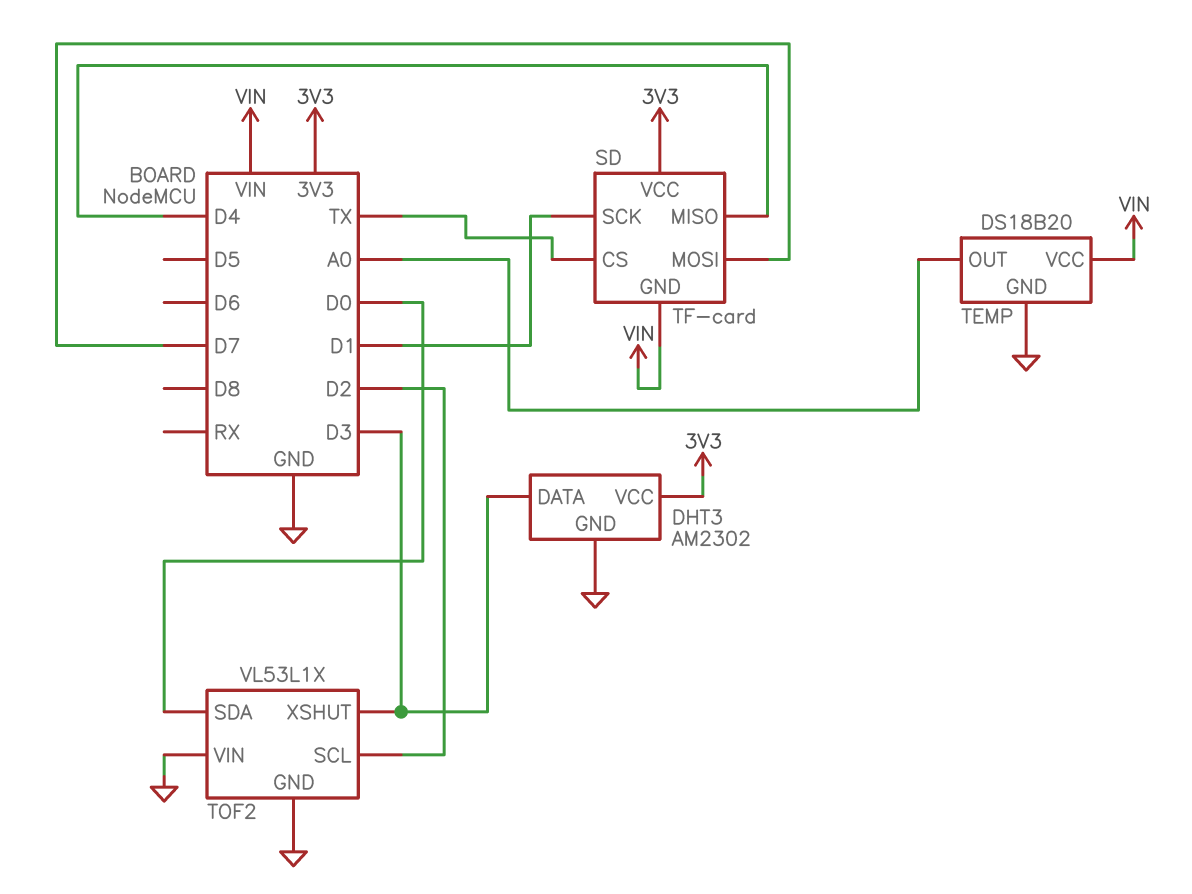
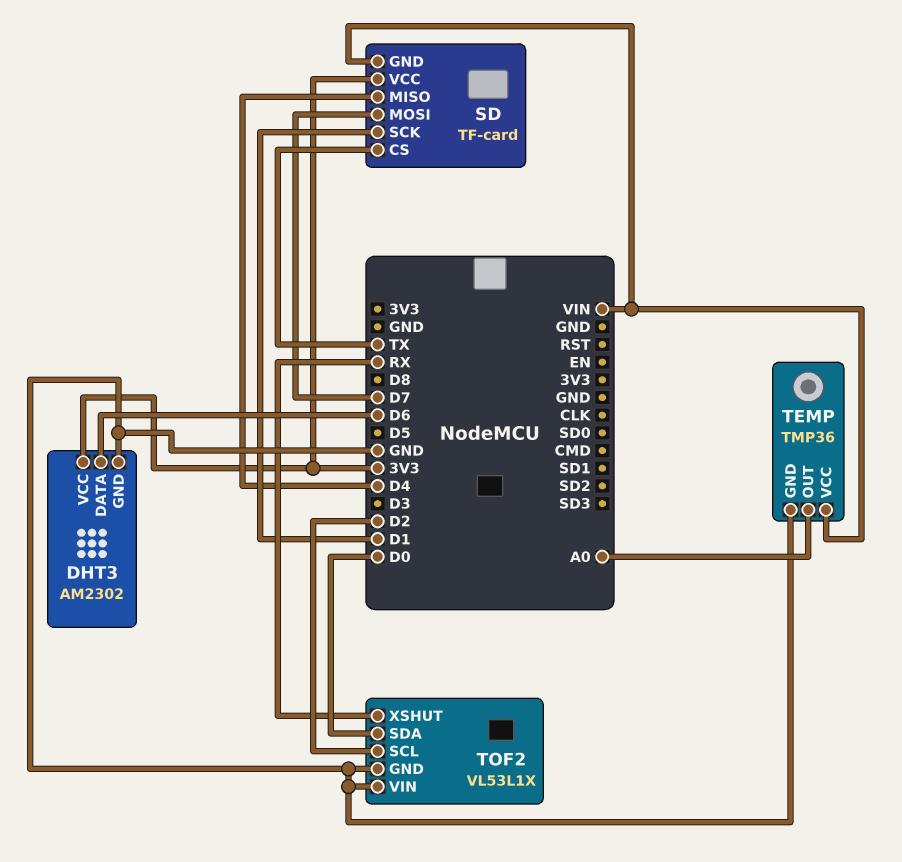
DHT3 pin DATA: D3 -> D6
TEMP: DS18B20 -> TMP36
TOF2 pin XSHUT: D3 -> RX

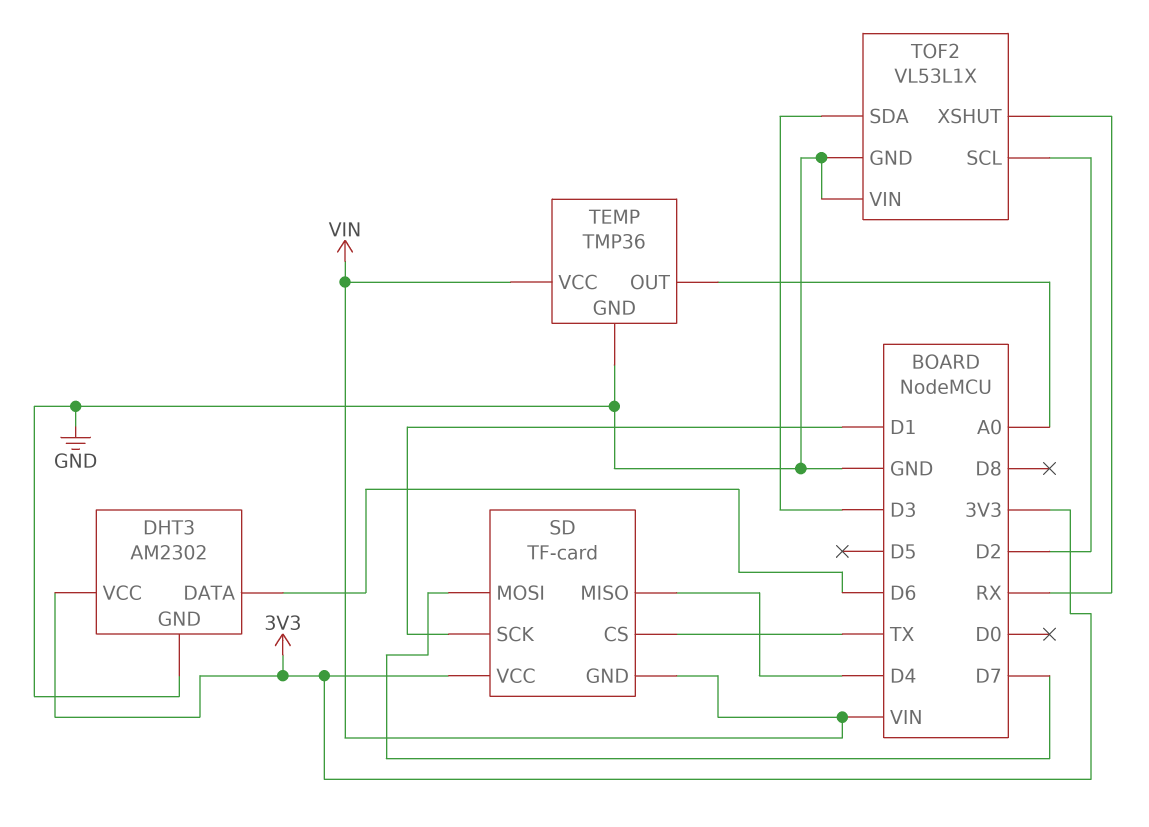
TOF2 pin SDA: D0 -> D3

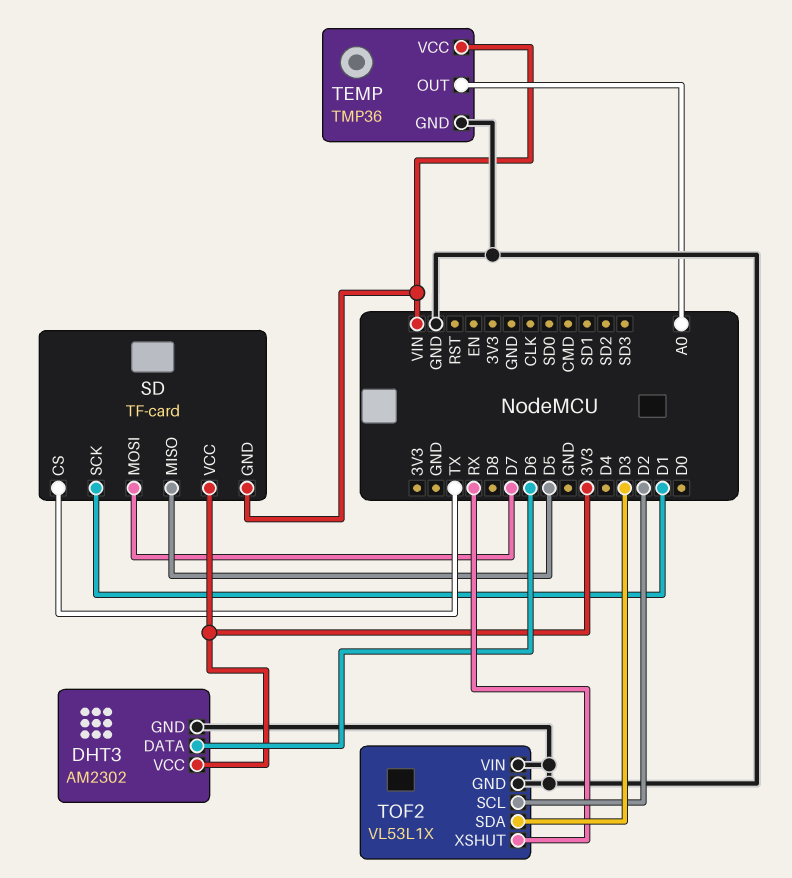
SD pin MISO: D4 -> D5

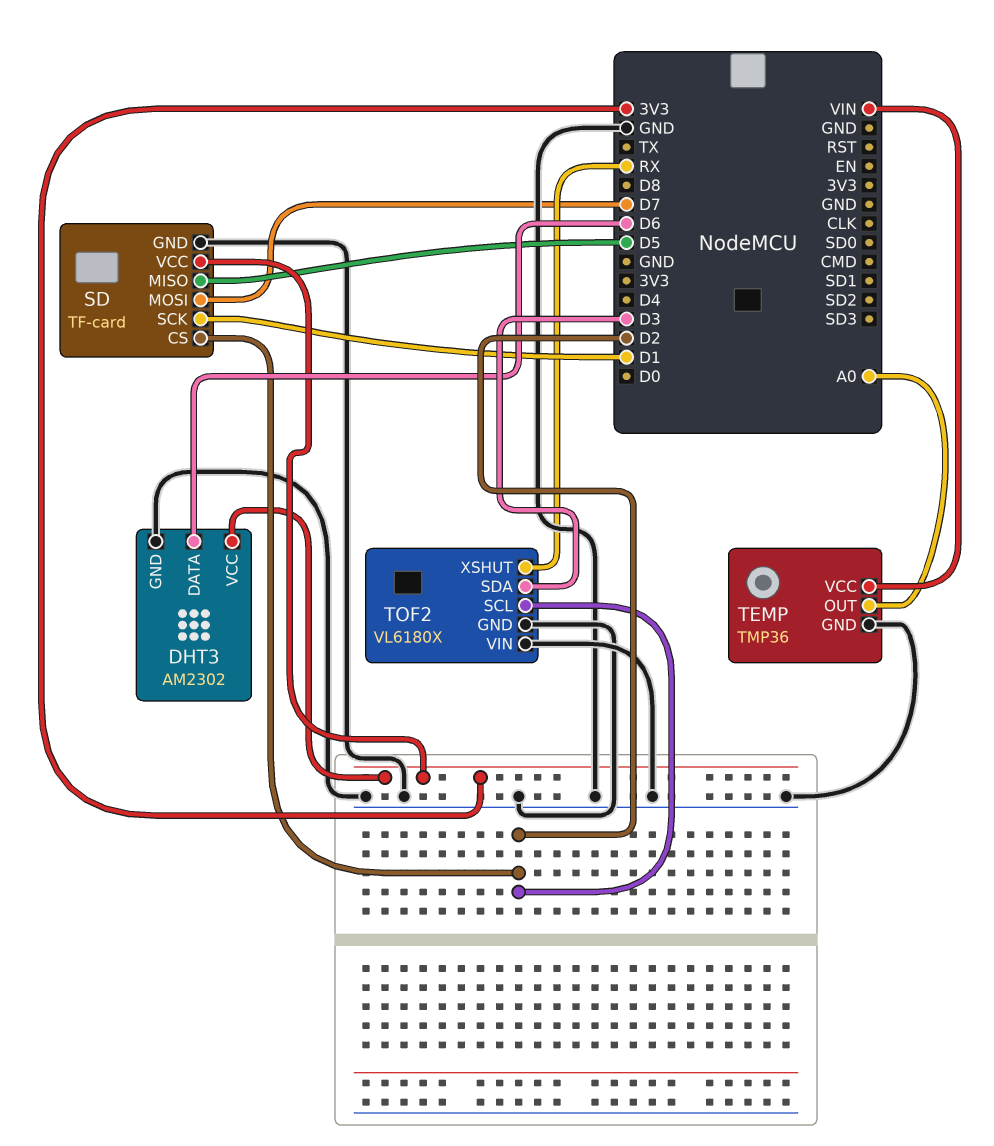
SD pin CS: TX -> D2
SD pin GND: VIN -> GND
TOF2: VL53L1X -> VL6180X

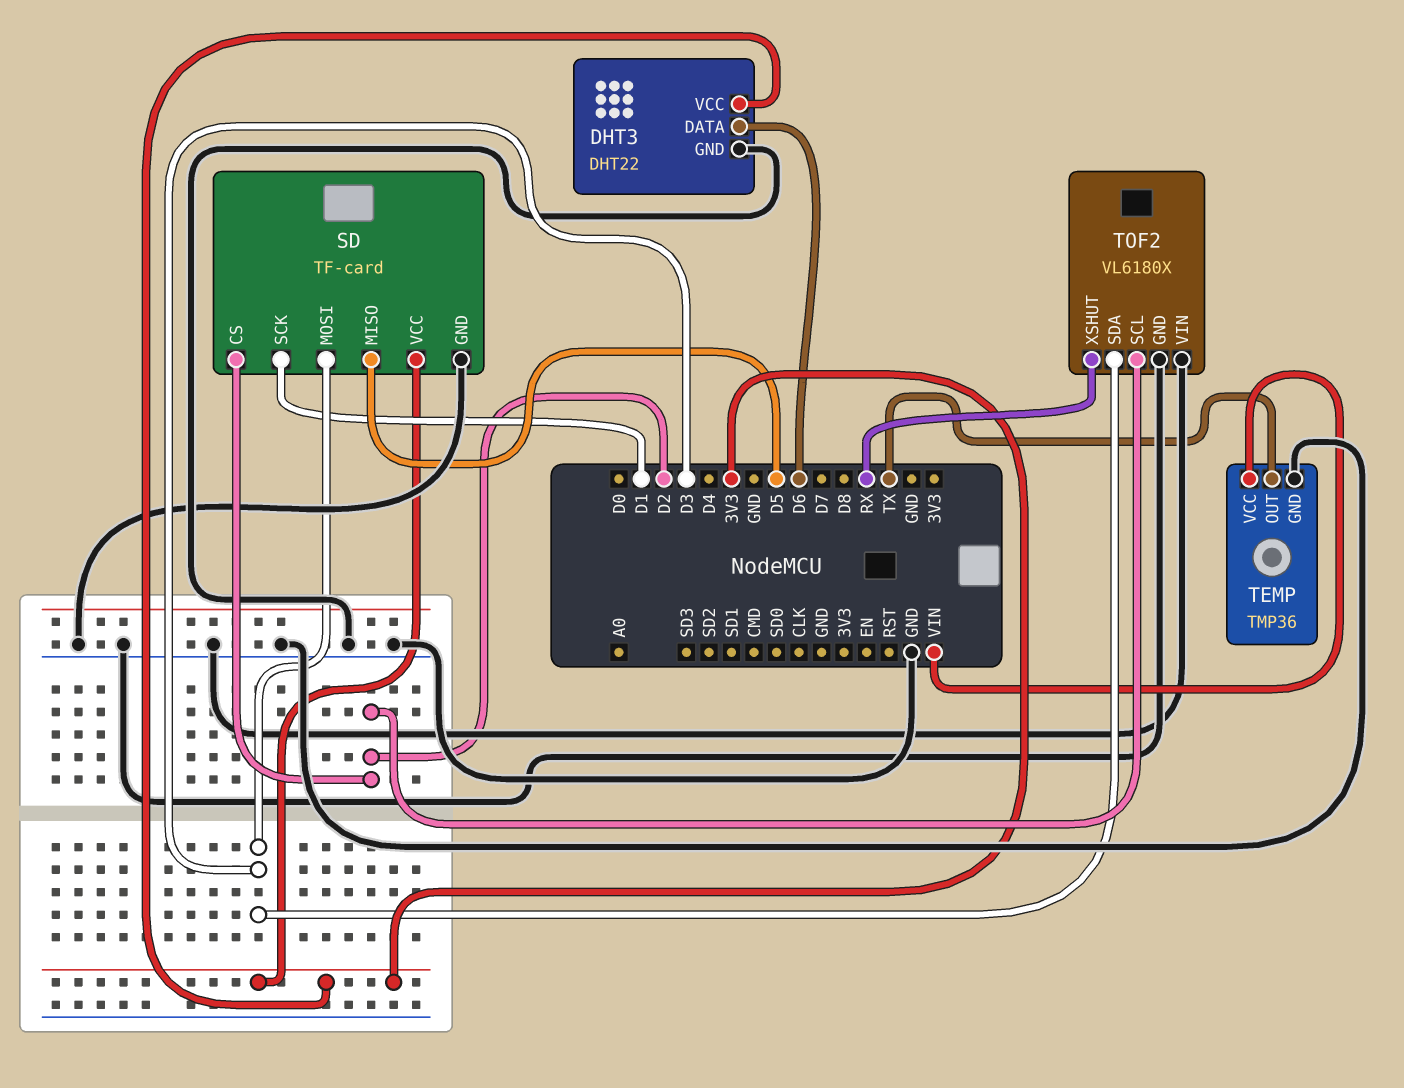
DHT3: AM2302 -> DHT22
SD pin MOSI: D7 -> D3
TEMP pin OUT: A0 -> TX

